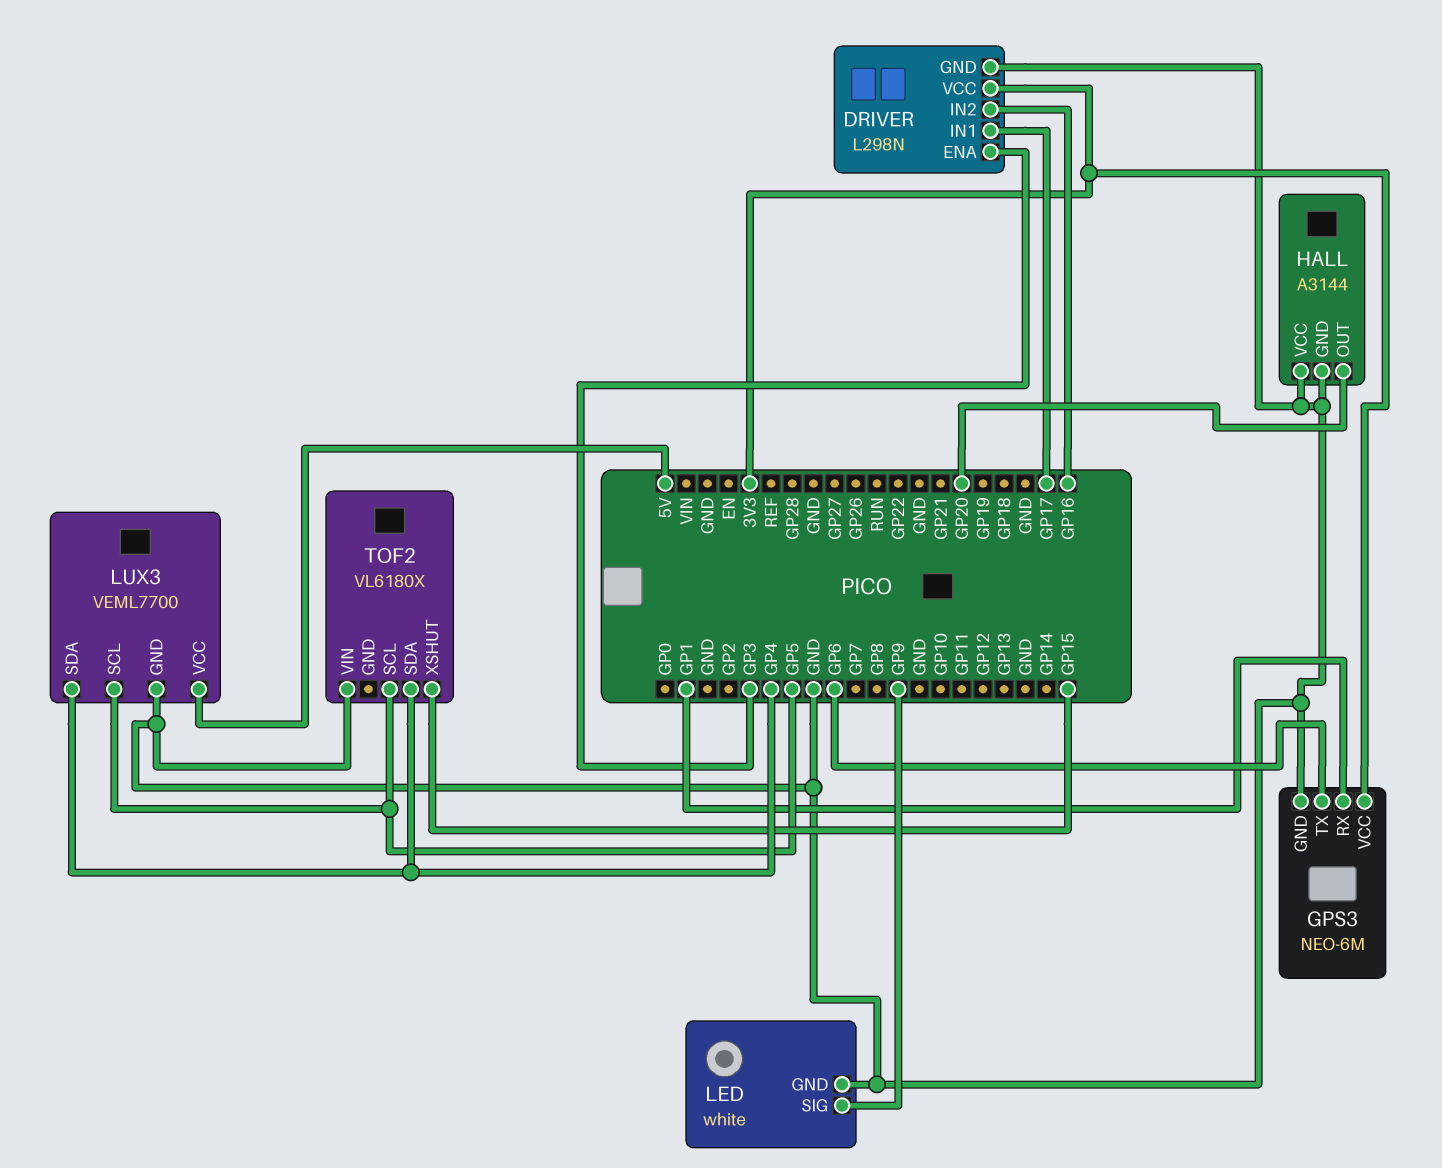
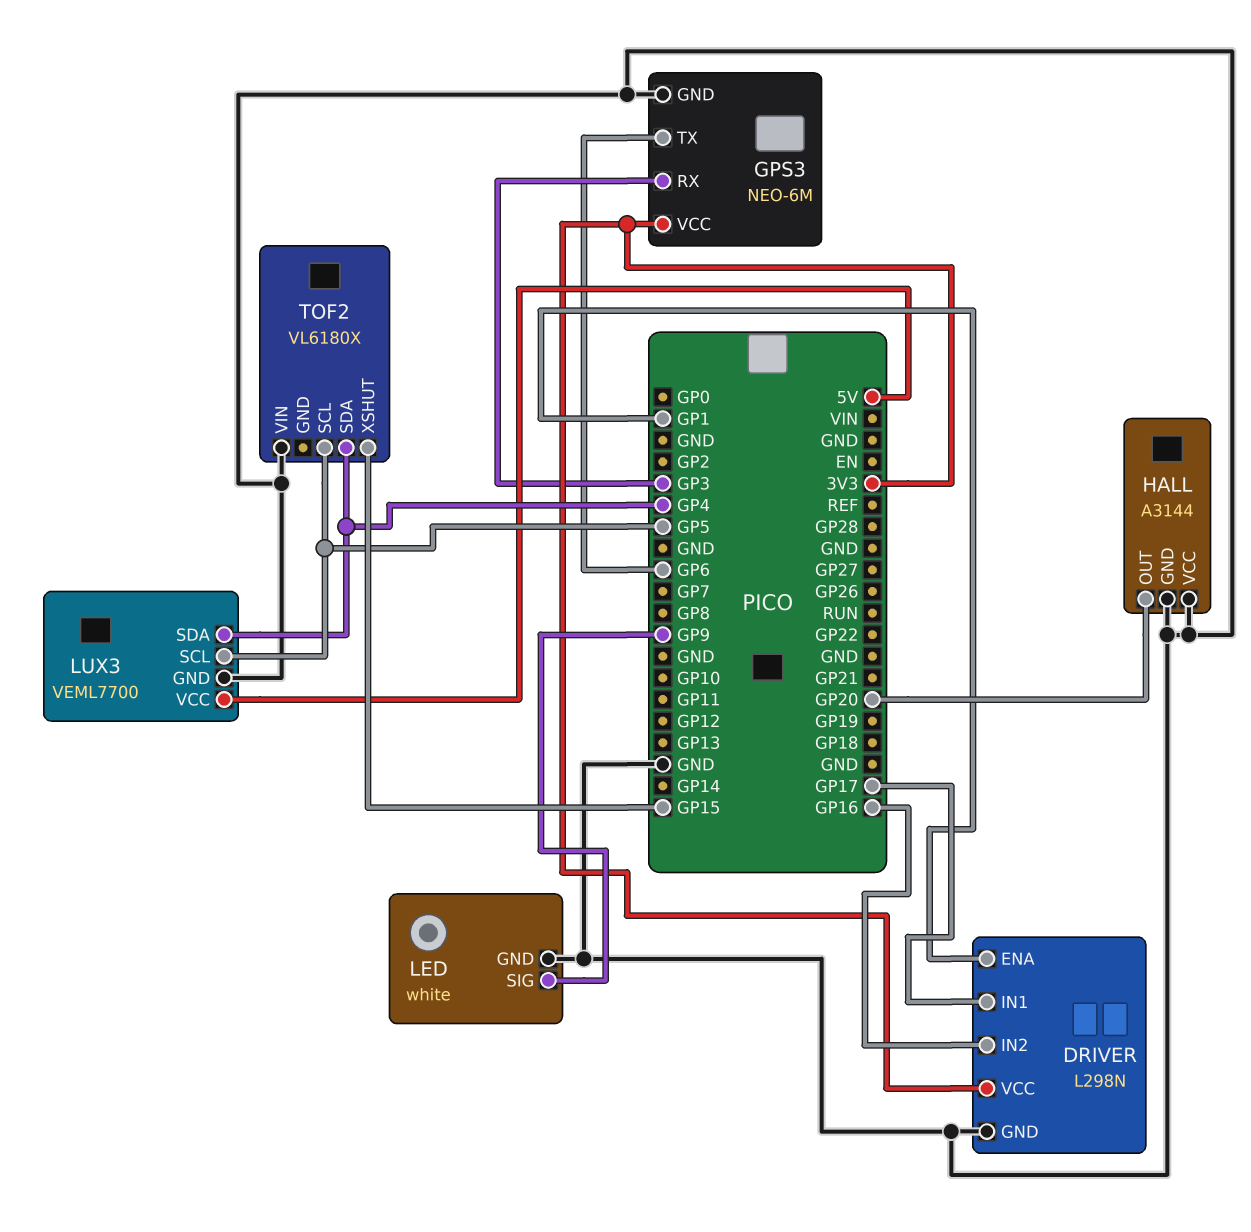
DRIVER pin ENA: GP3 -> GP1
GPS3 pin RX: GP1 -> GP3

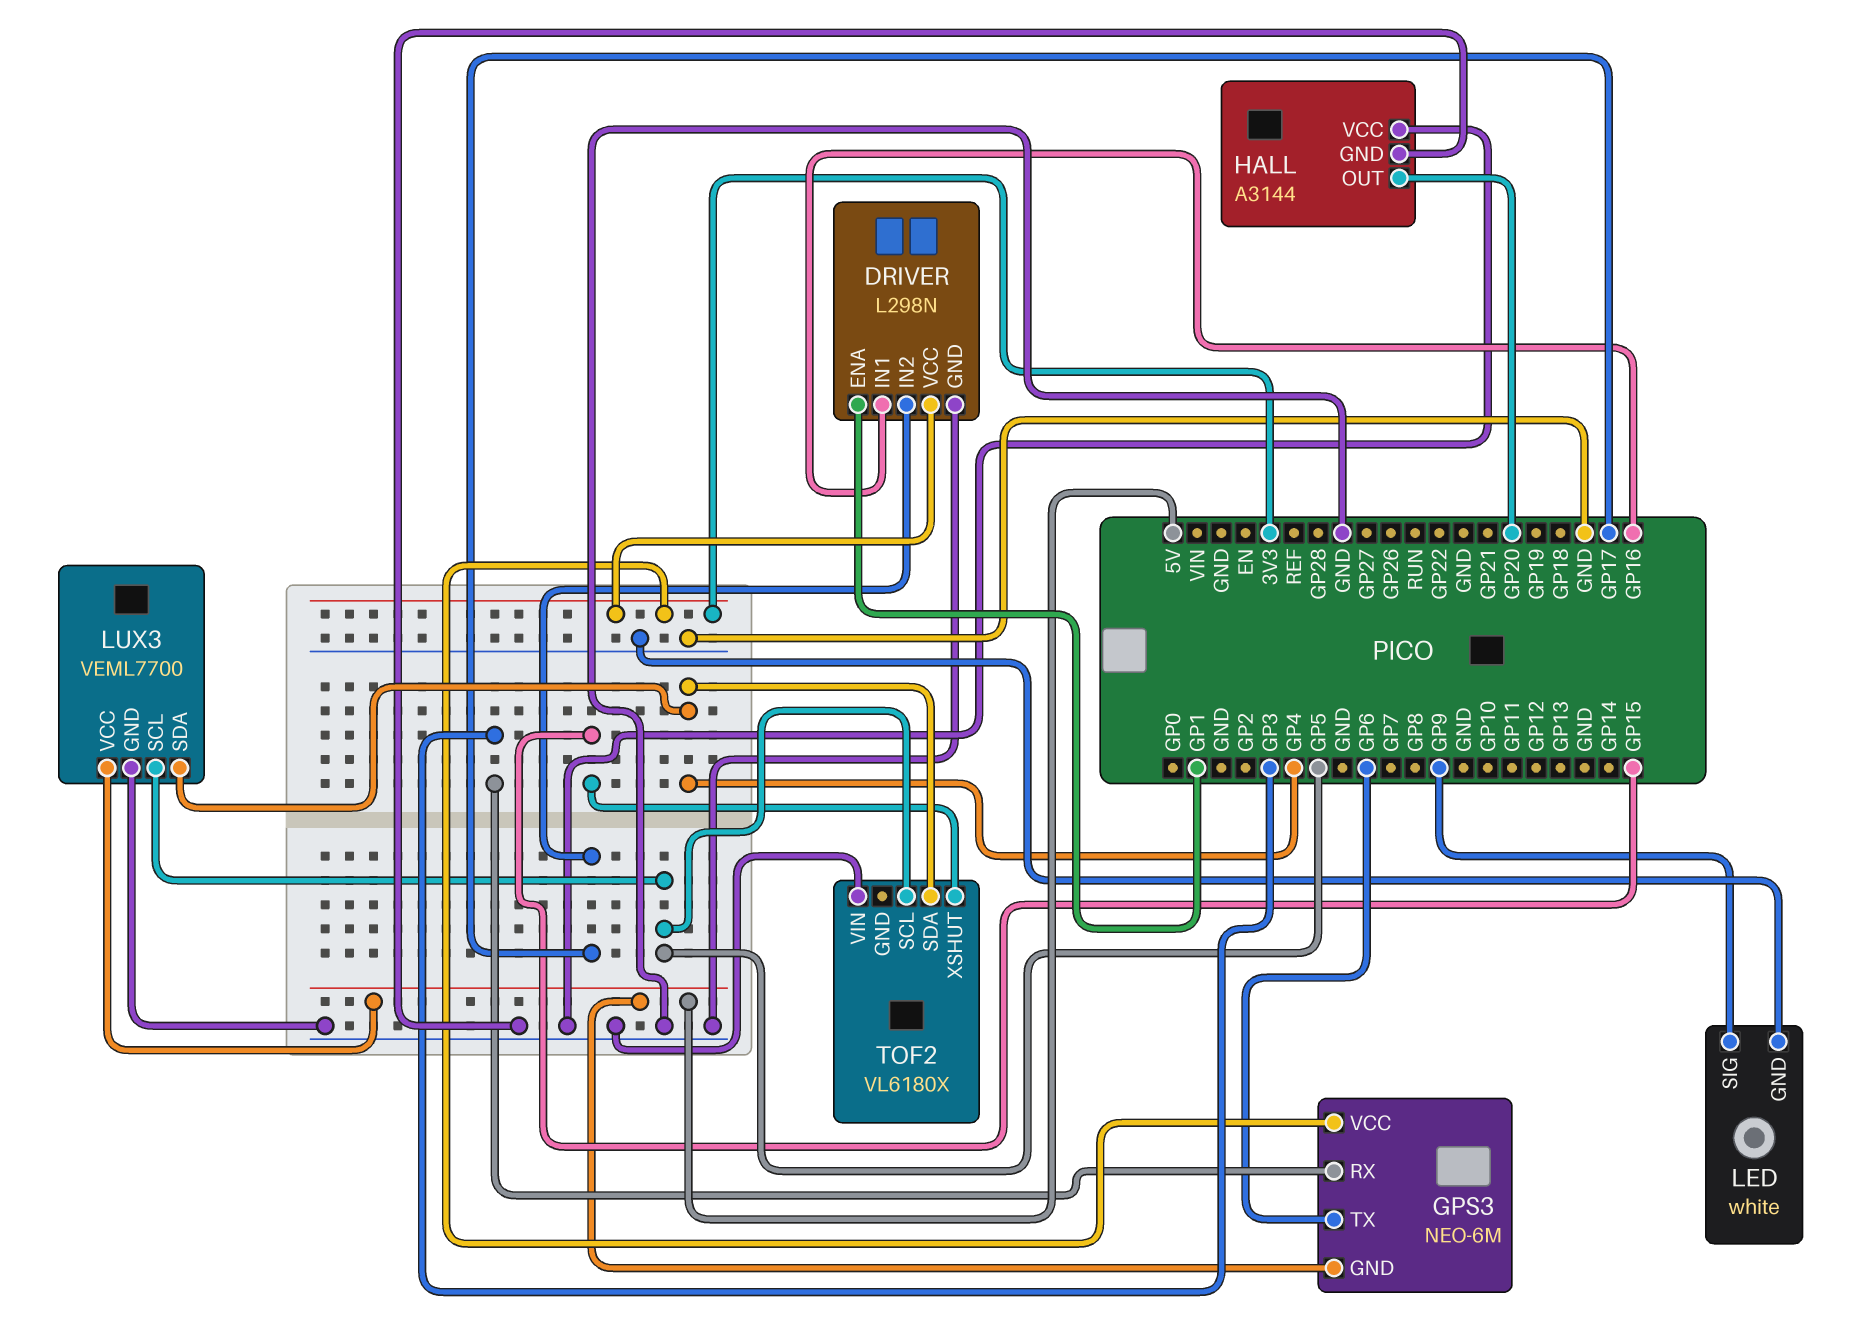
DRIVER pin IN1: GP17 -> GP16
DRIVER pin IN2: GP16 -> GP17
GPS3 pin GND: GND -> 5V

